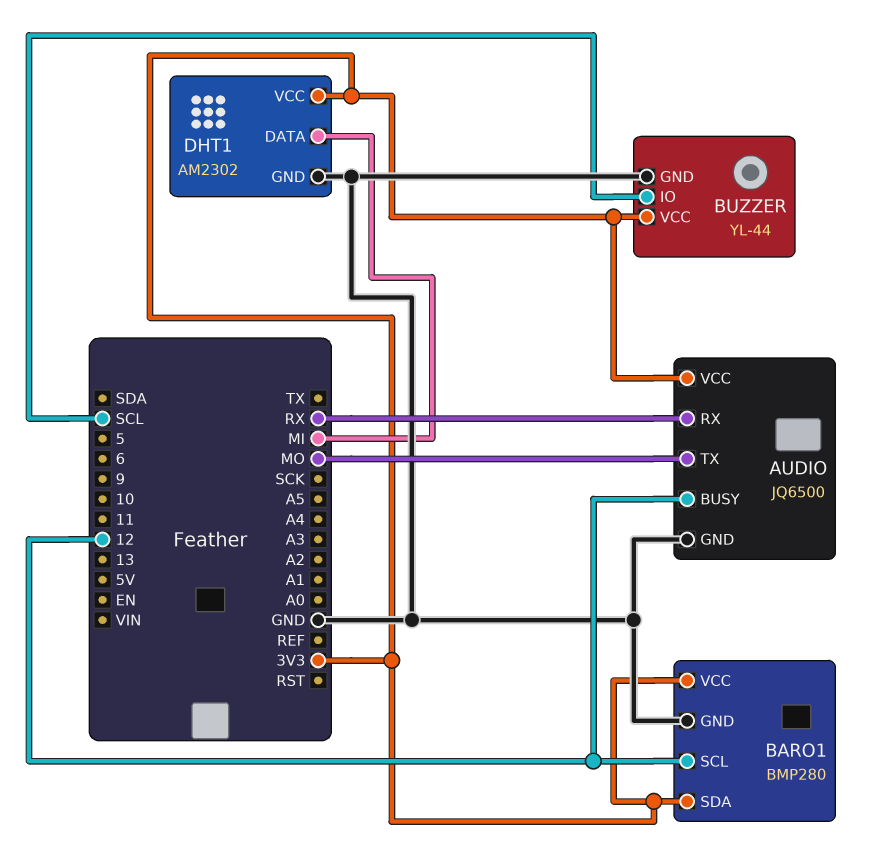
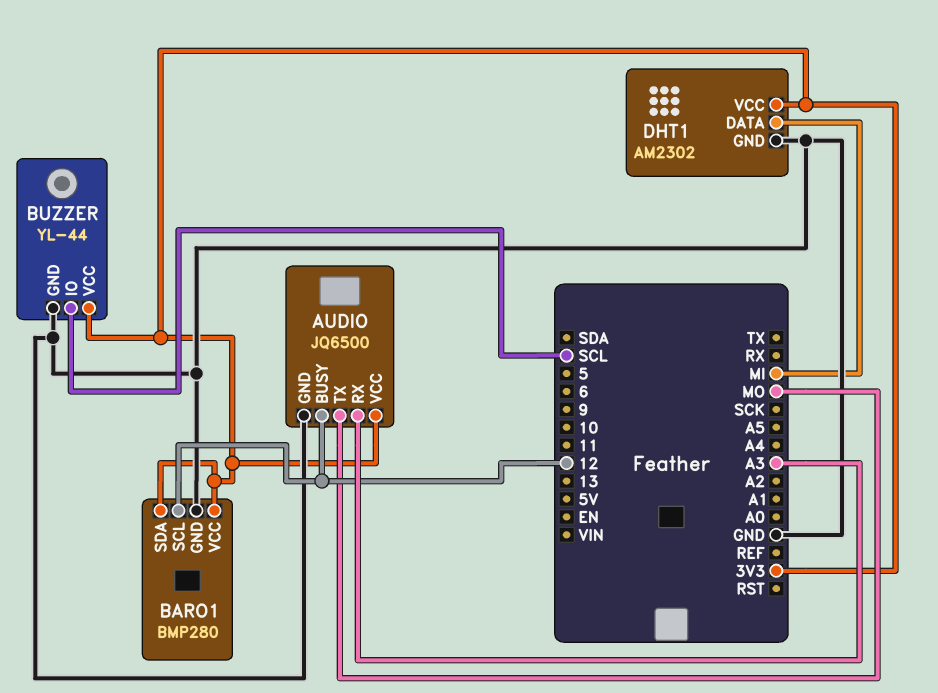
AUDIO pin RX: RX -> A3

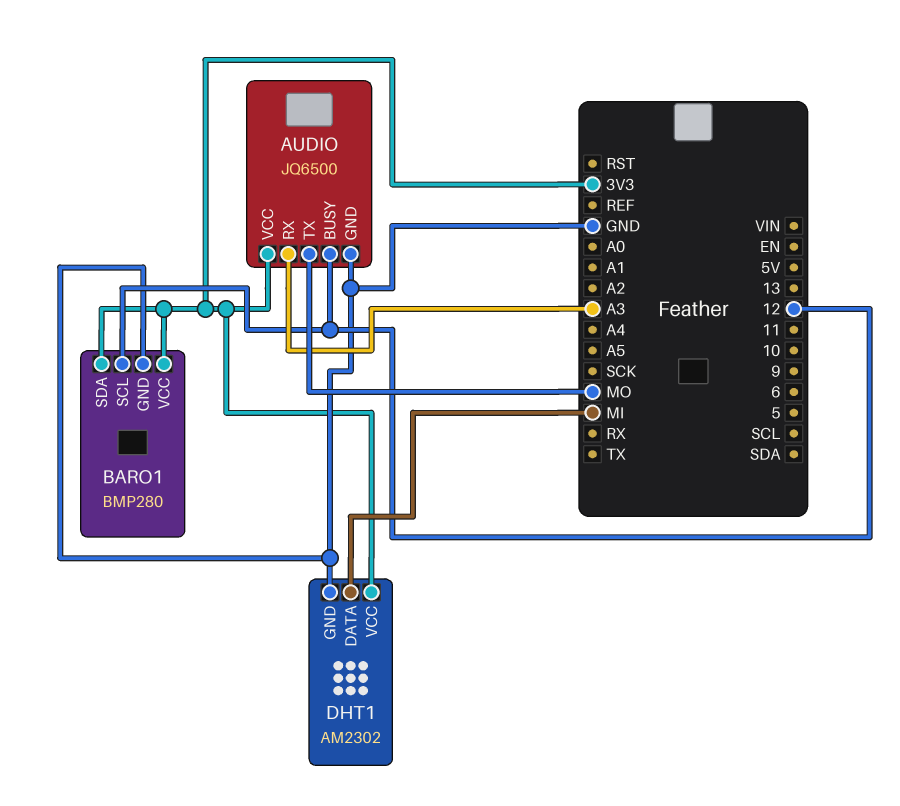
BUZZER: YL-44 -> none
BUZZER pin GND: GND -> none
BUZZER pin IO: SCL -> none
BUZZER pin VCC: 3V3 -> none

